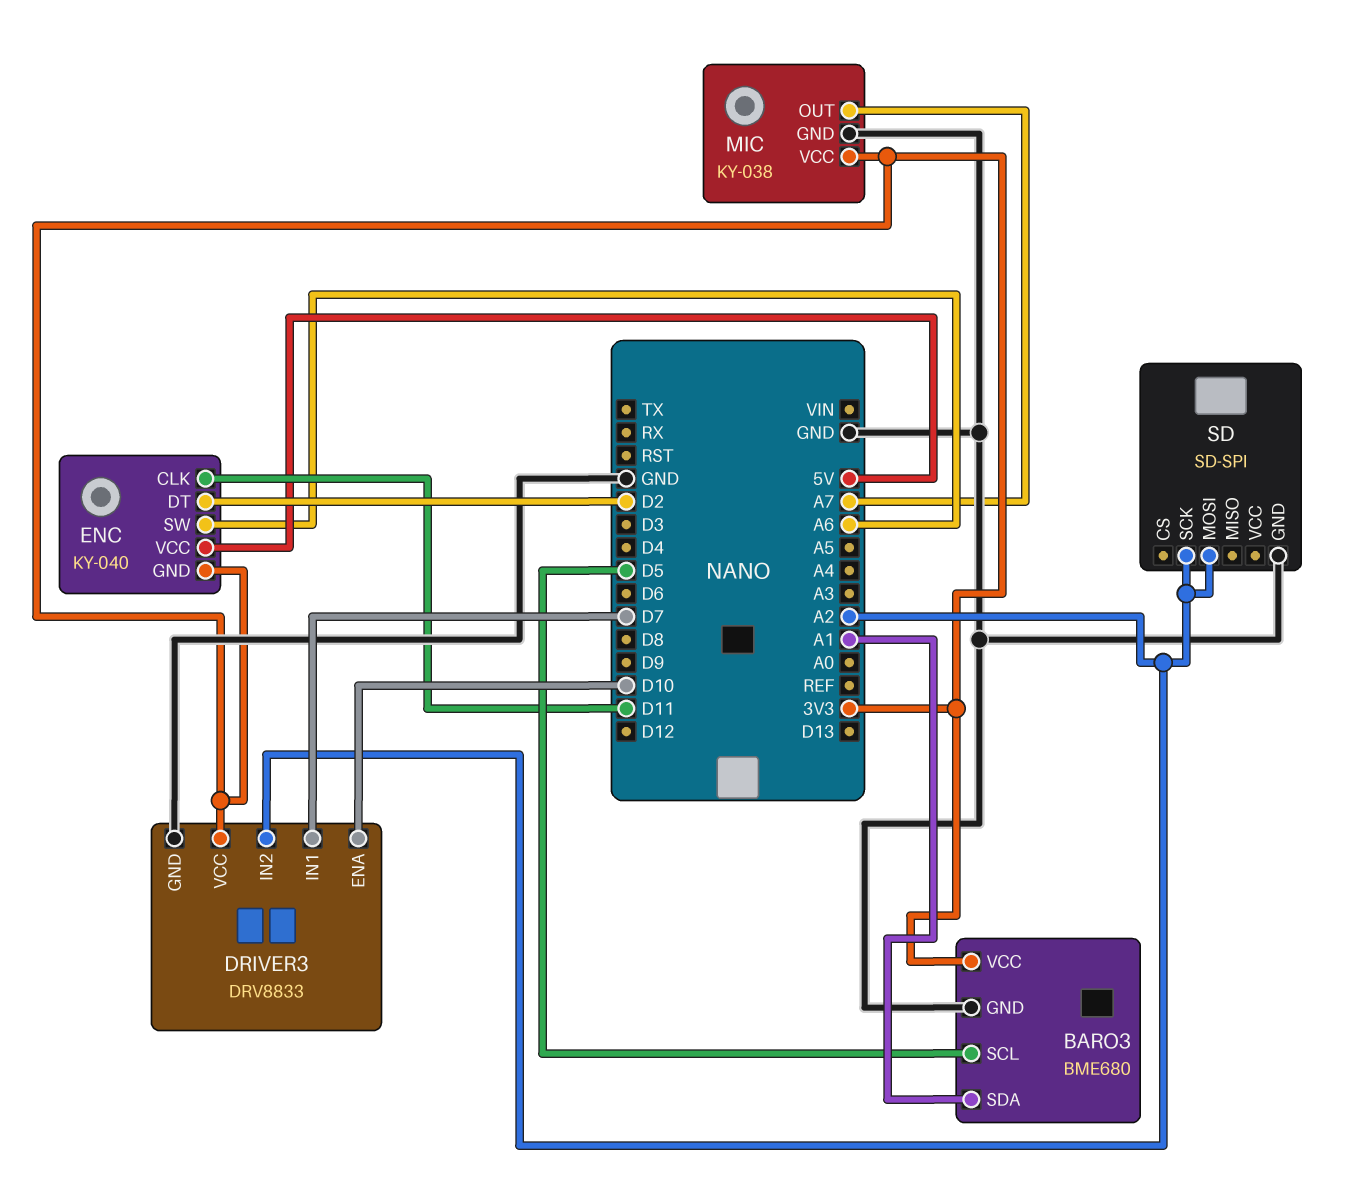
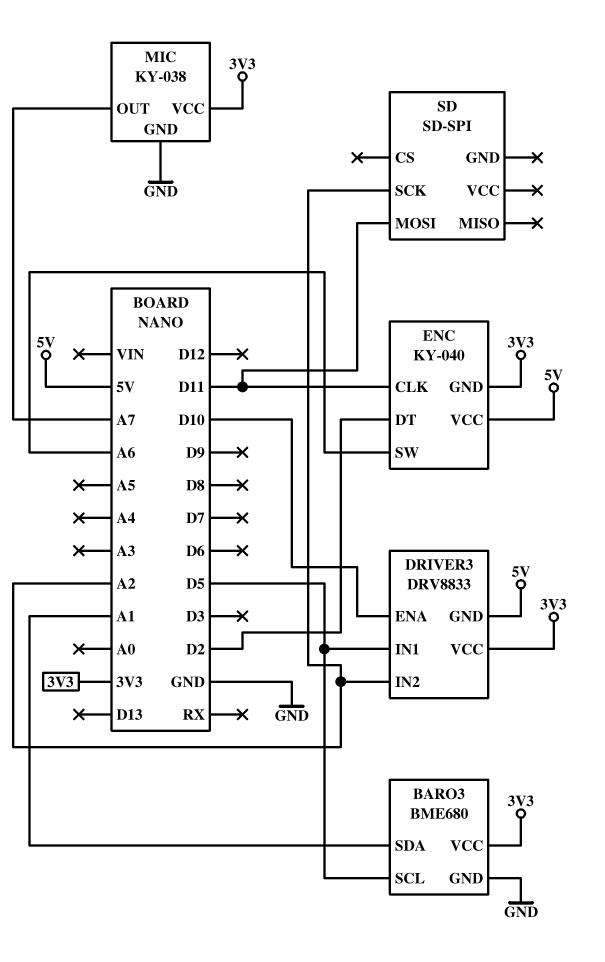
DRIVER3 pin GND: GND -> 5V
DRIVER3 pin IN1: D7 -> D5
SD pin GND: GND -> none
SD pin MOSI: A2 -> D11

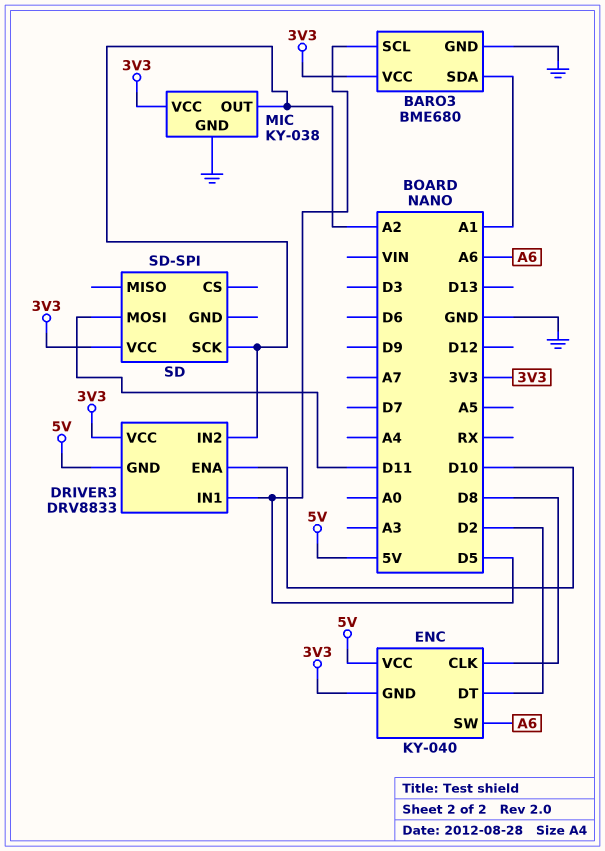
ENC pin CLK: D11 -> D8
MIC pin OUT: A7 -> A2
SD pin VCC: none -> 3V3

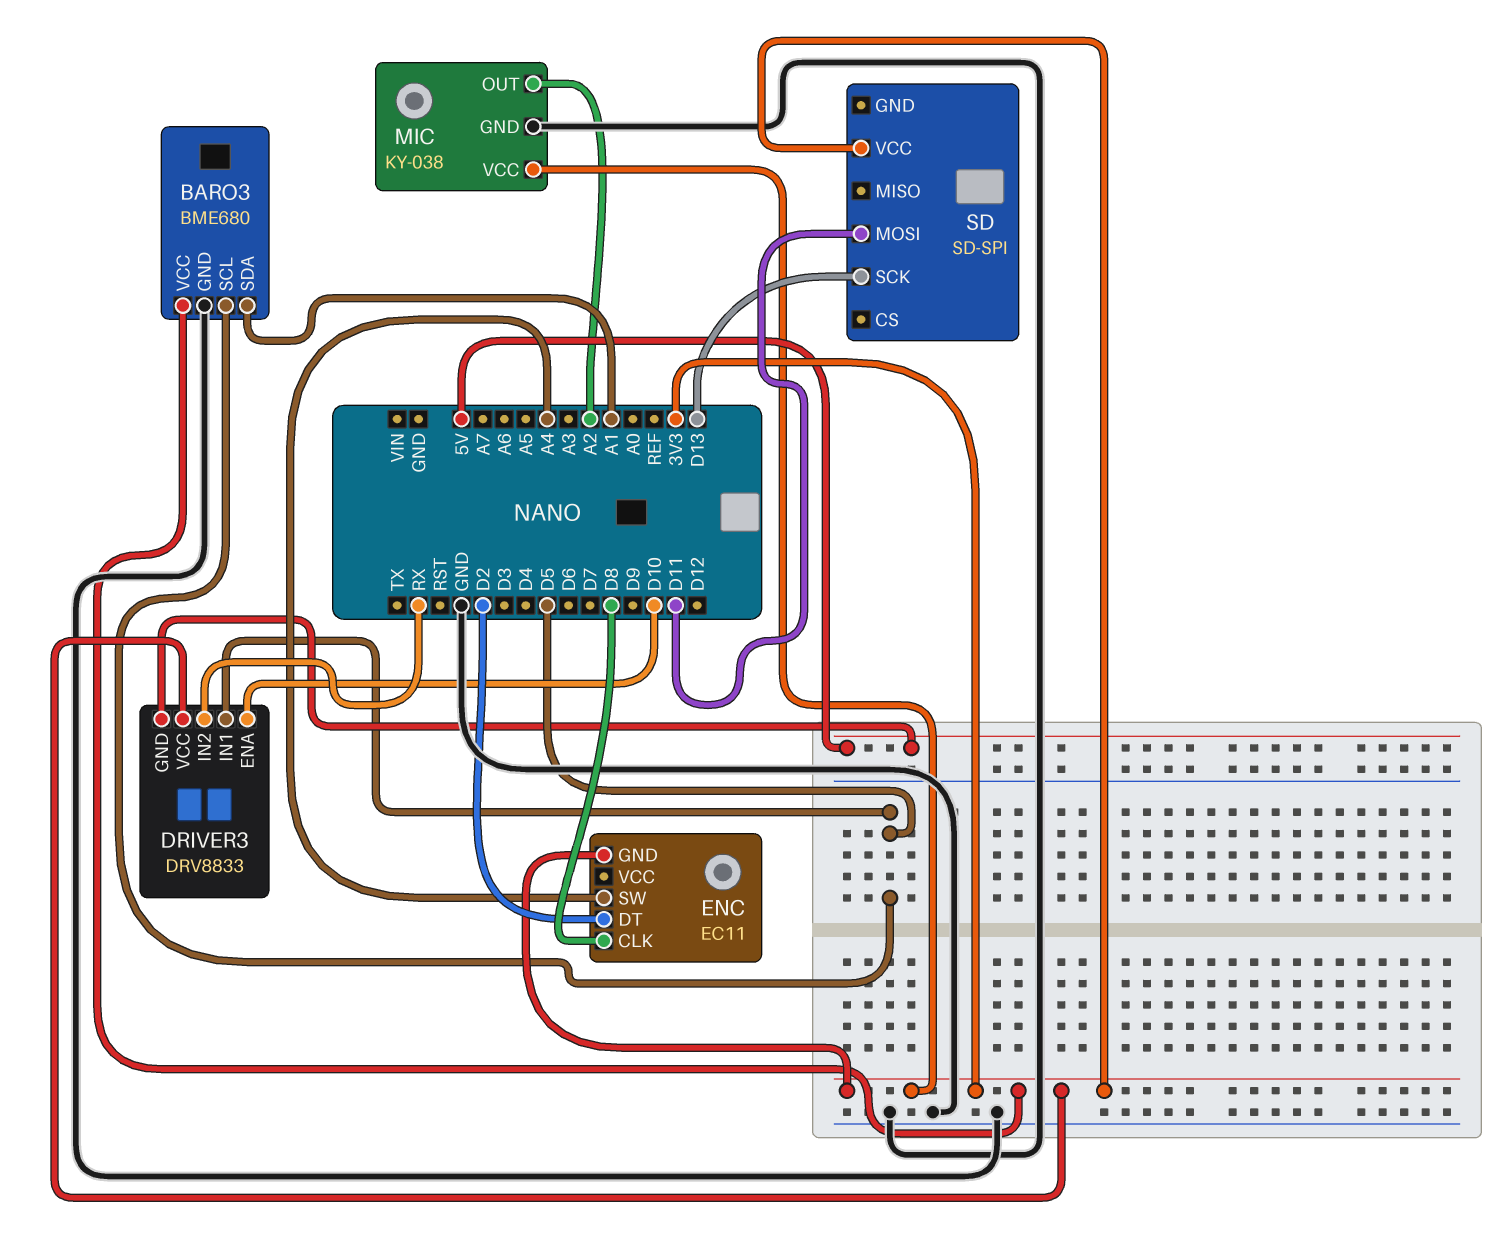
DRIVER3 pin IN2: A2 -> RX
ENC: KY-040 -> EC11
ENC pin SW: A6 -> A4
ENC pin VCC: 5V -> none
SD pin SCK: A2 -> D13

